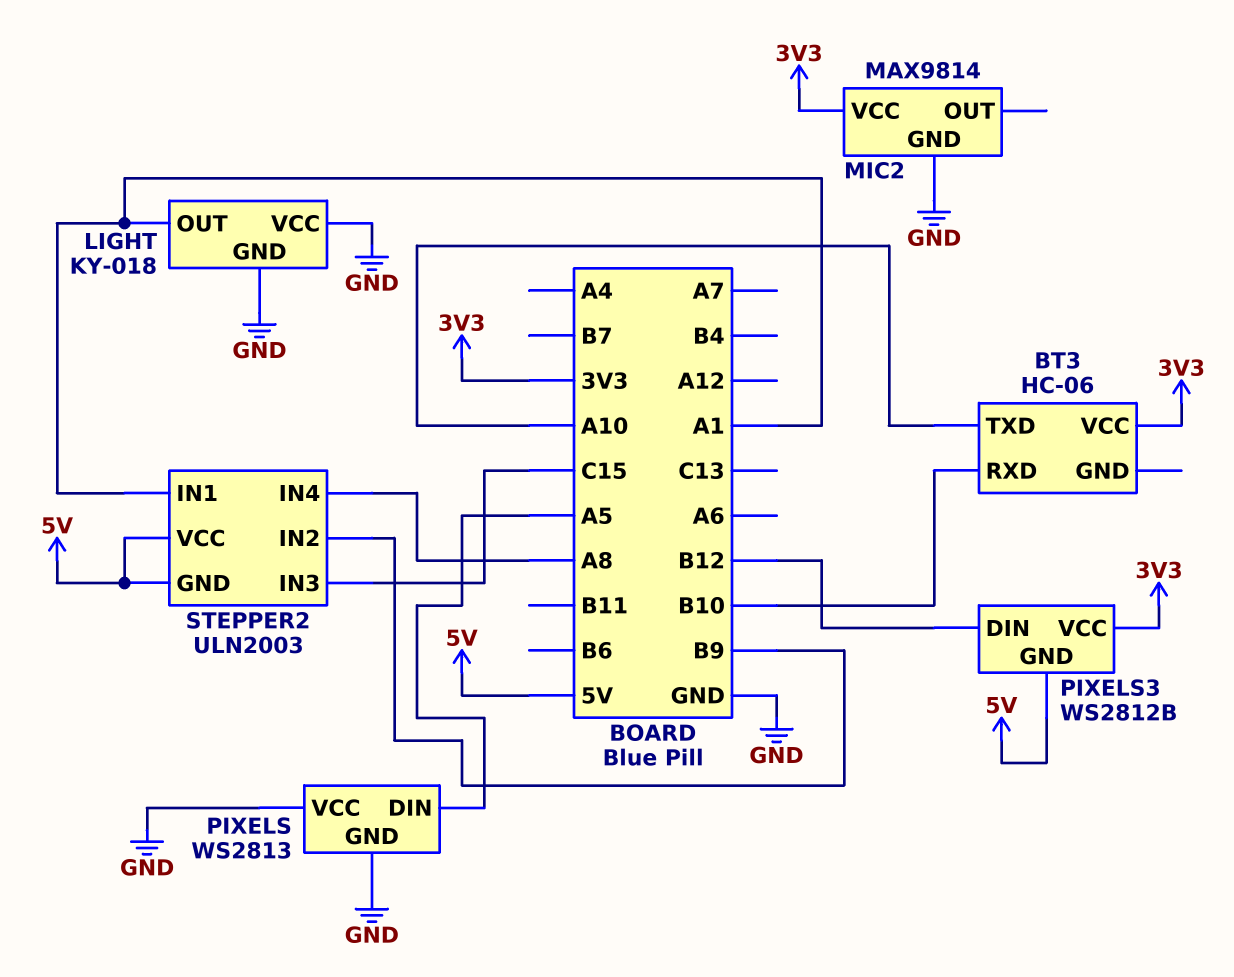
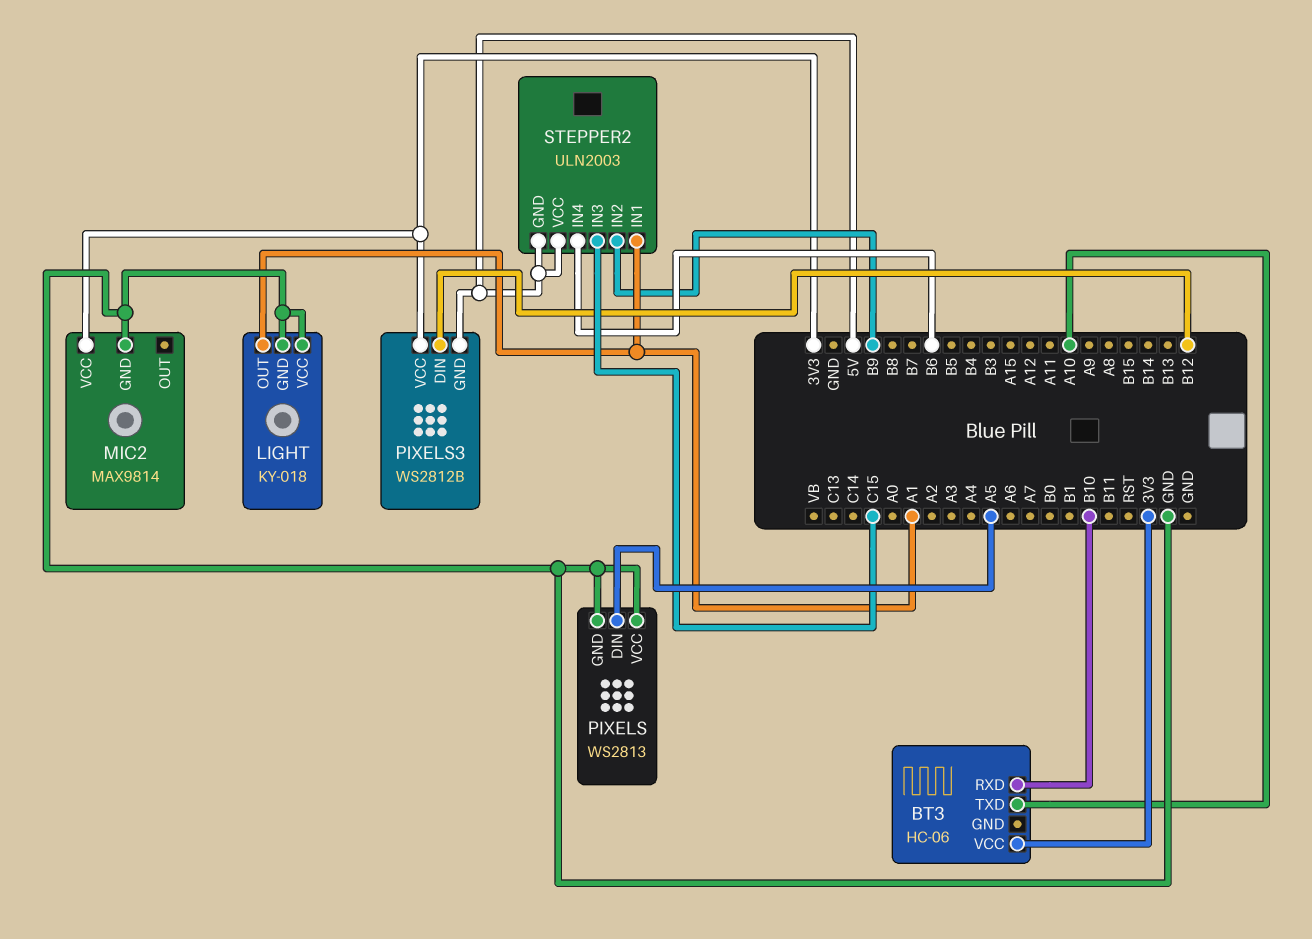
STEPPER2 pin IN4: A8 -> B6

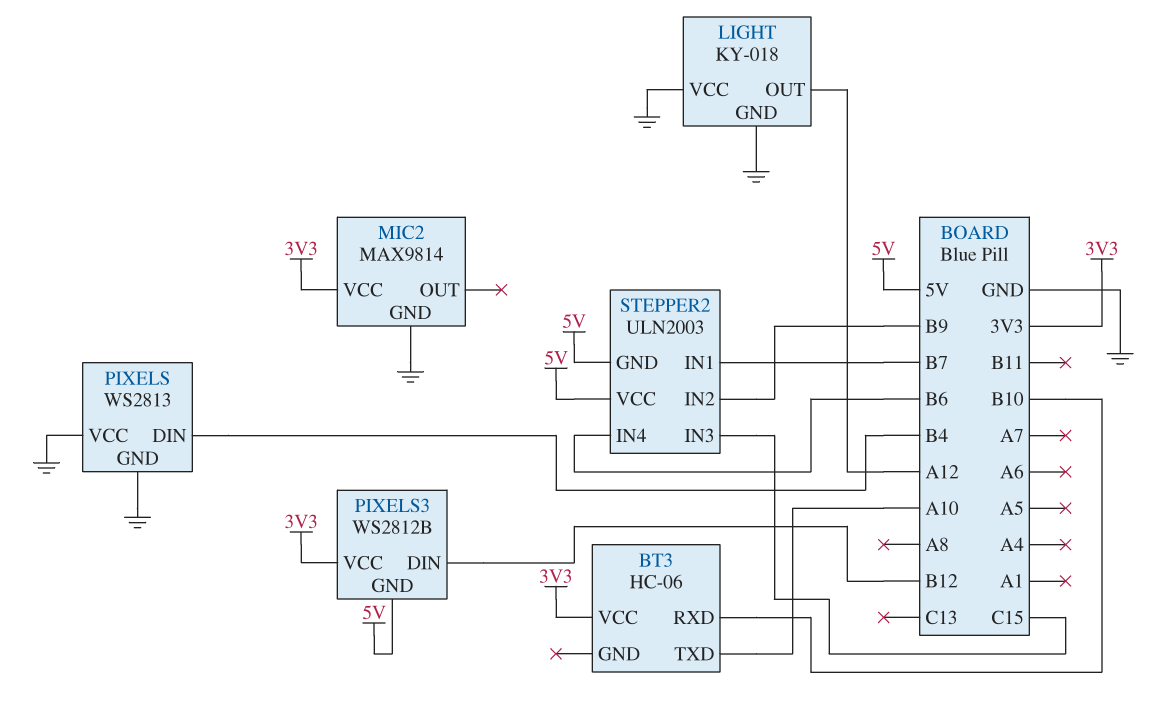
LIGHT pin OUT: A1 -> A12
PIXELS pin DIN: A5 -> B4
STEPPER2 pin IN1: A1 -> B7

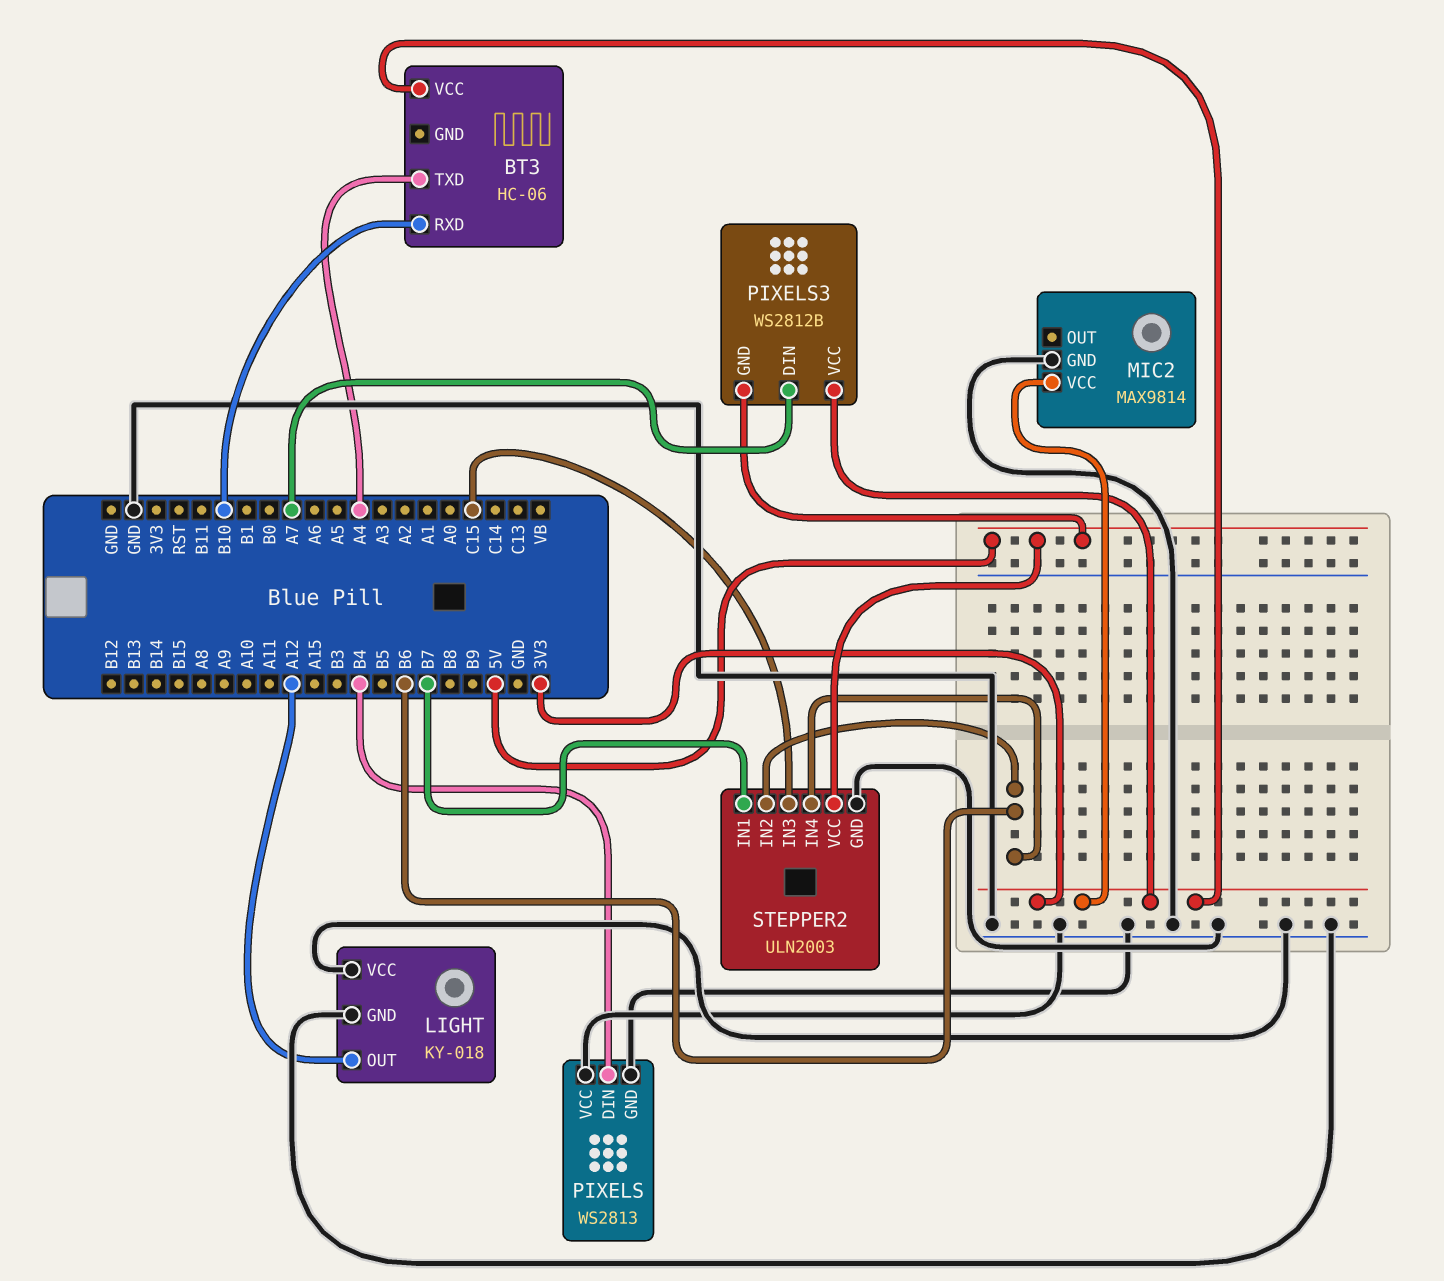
BT3 pin TXD: A10 -> A4
PIXELS3 pin DIN: B12 -> A7
STEPPER2 pin GND: 5V -> GND
STEPPER2 pin IN2: B9 -> B6

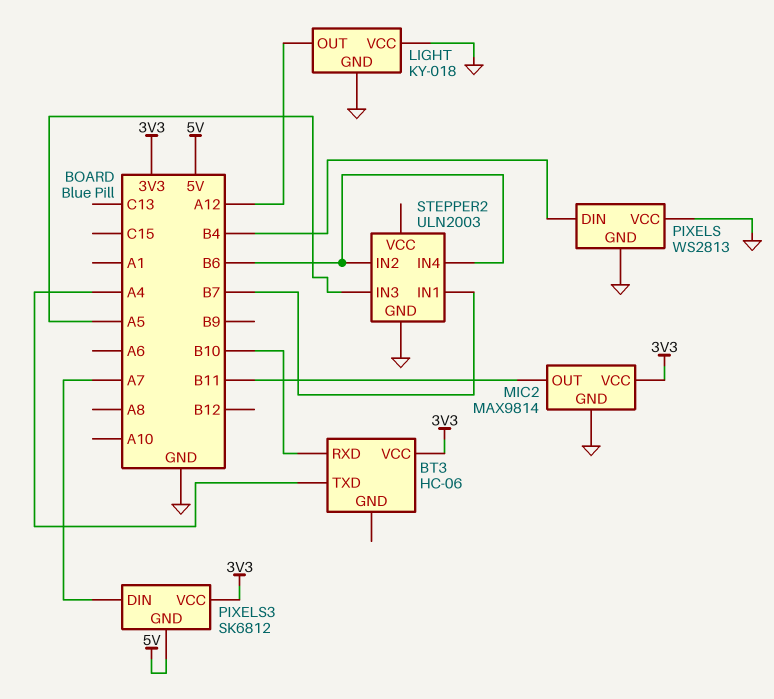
MIC2 pin OUT: none -> B11
PIXELS3: WS2812B -> SK6812
STEPPER2 pin IN3: C15 -> A5
STEPPER2 pin VCC: 5V -> none

